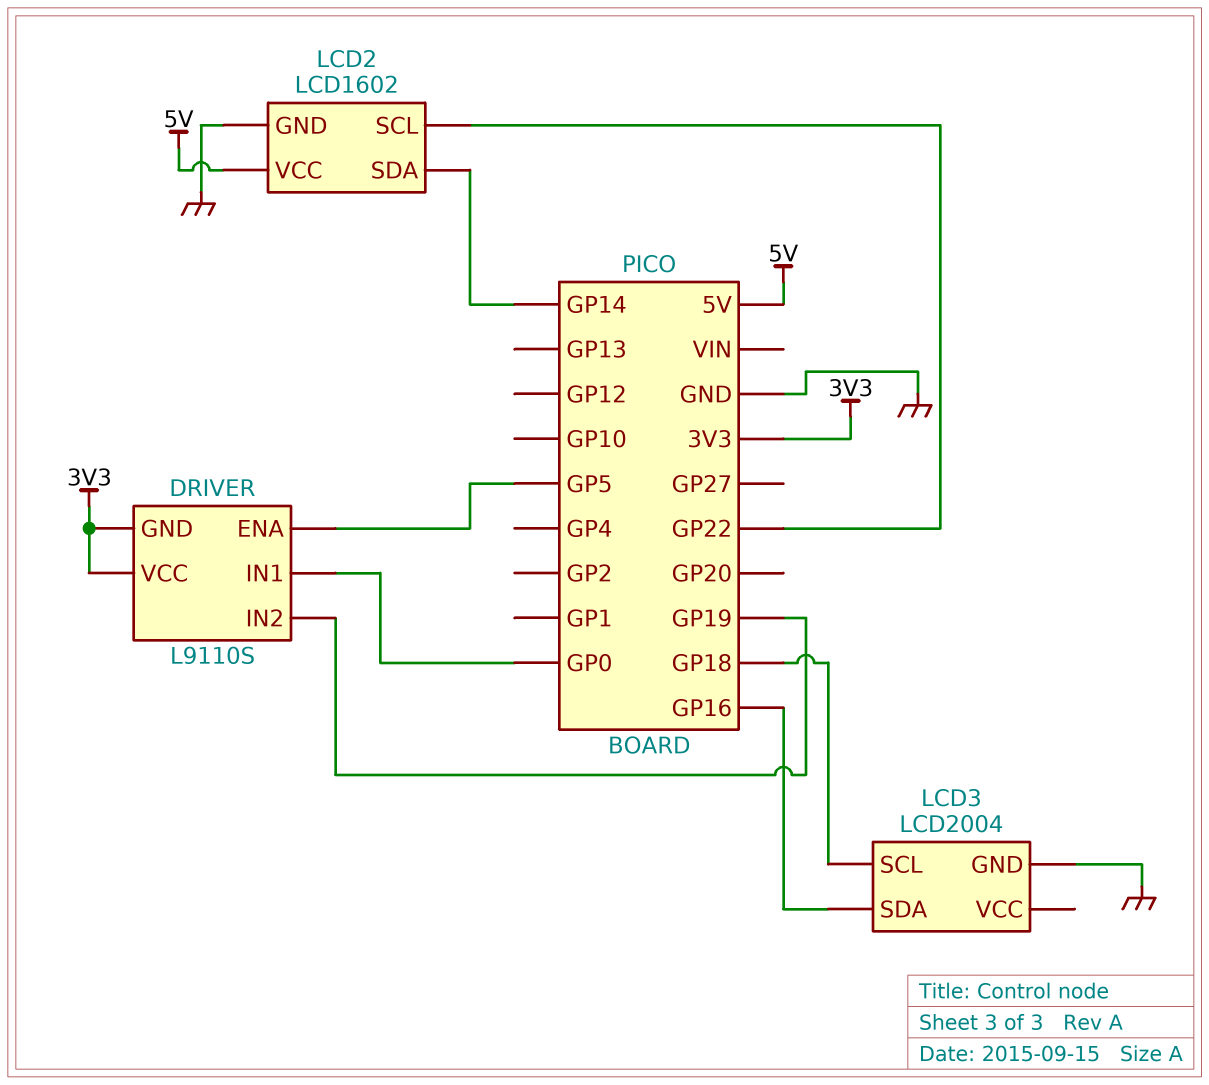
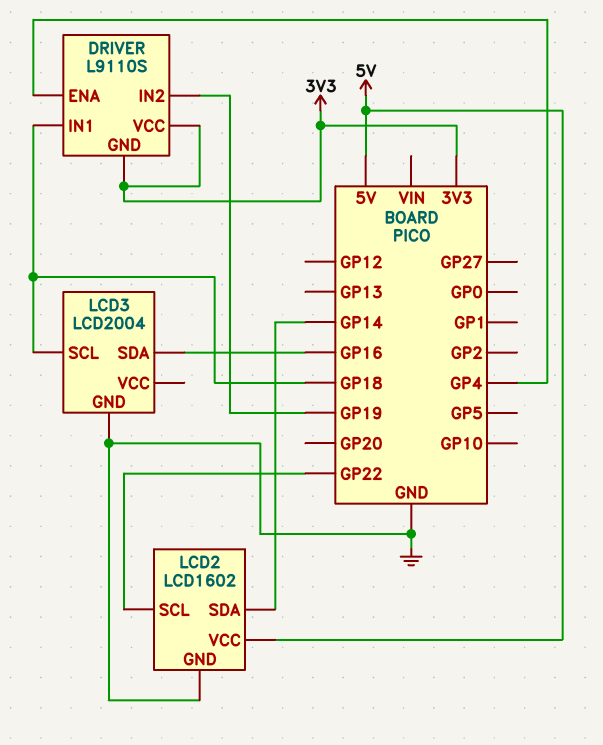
DRIVER pin ENA: GP5 -> GP4
DRIVER pin IN1: GP0 -> GP18

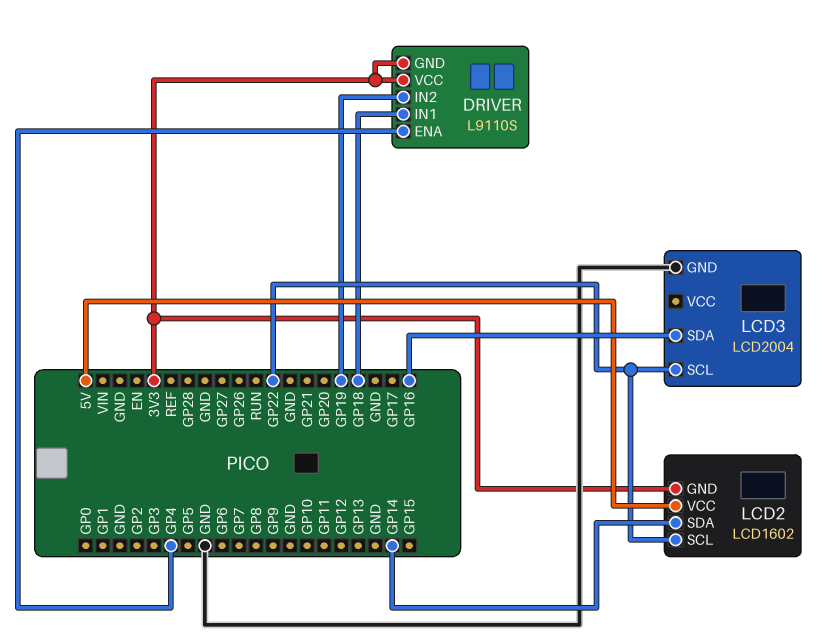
LCD2 pin GND: GND -> 3V3
LCD3 pin SCL: GP18 -> GP22

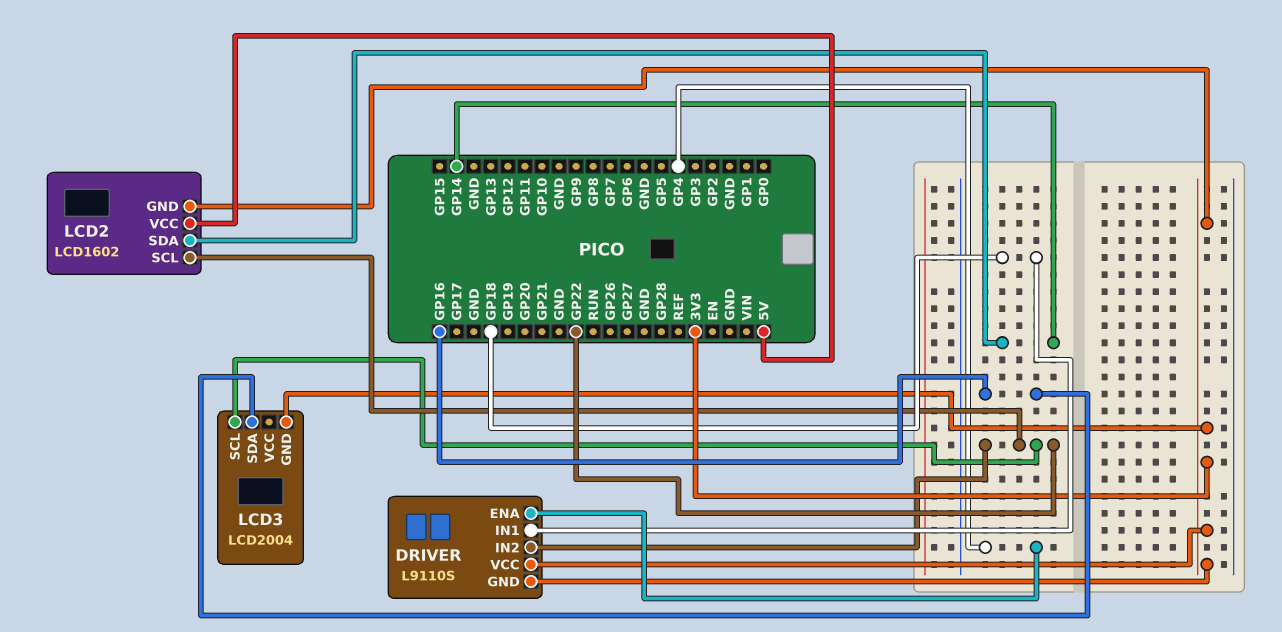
DRIVER pin IN2: GP19 -> GP22
LCD3 pin GND: GND -> 3V3

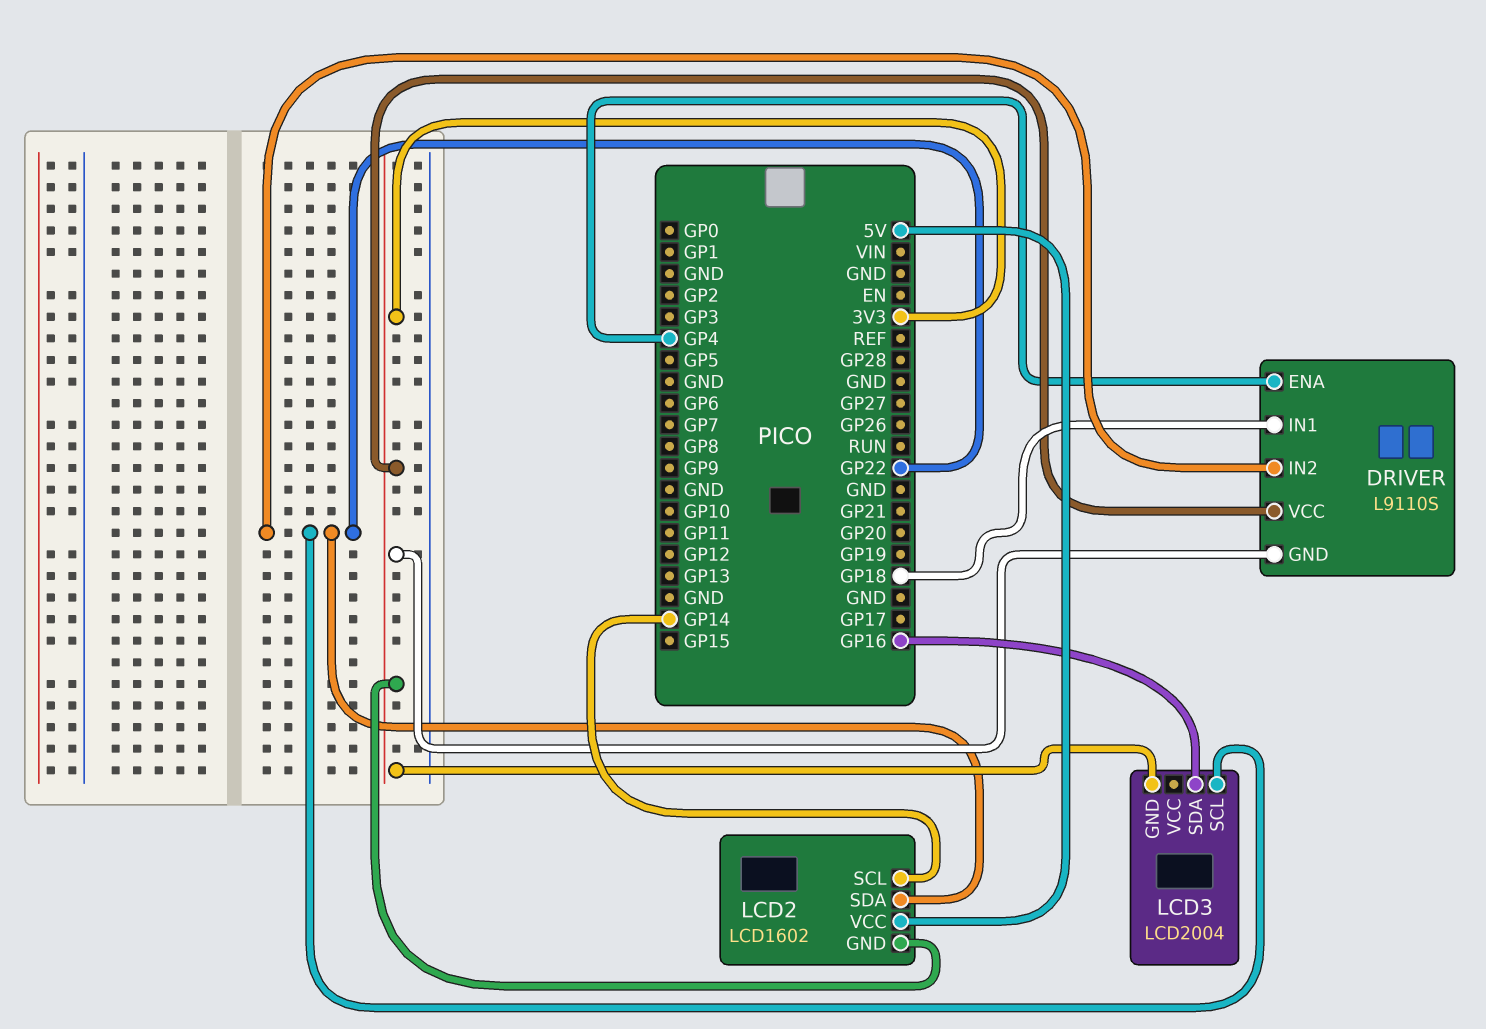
LCD2 pin SCL: GP22 -> GP14
LCD2 pin SDA: GP14 -> GP22

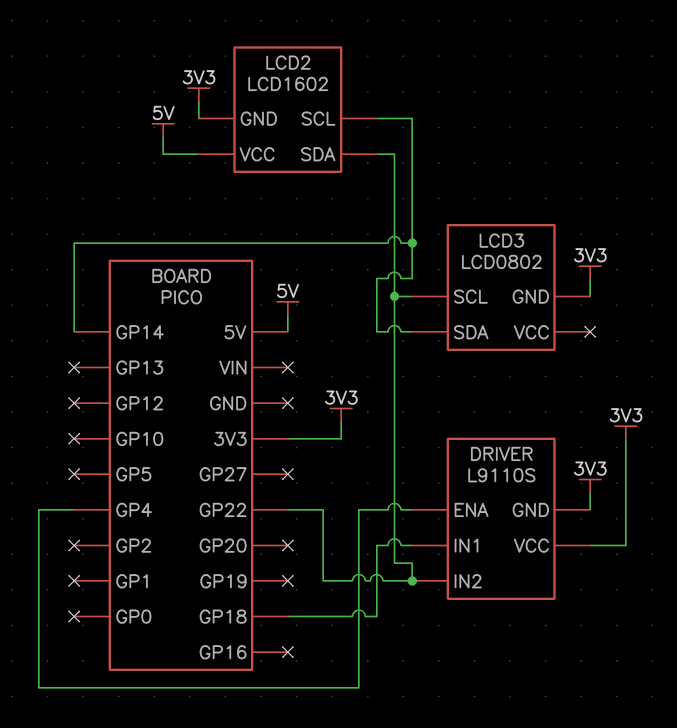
LCD3: LCD2004 -> LCD0802
LCD3 pin SDA: GP16 -> GP14

